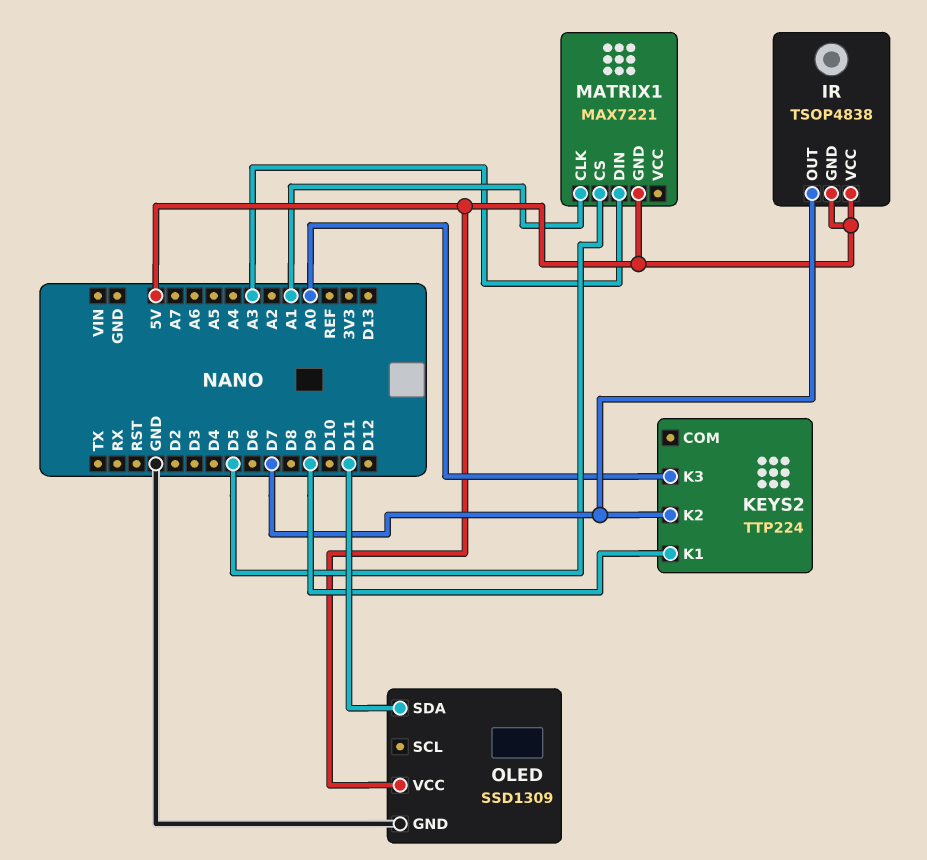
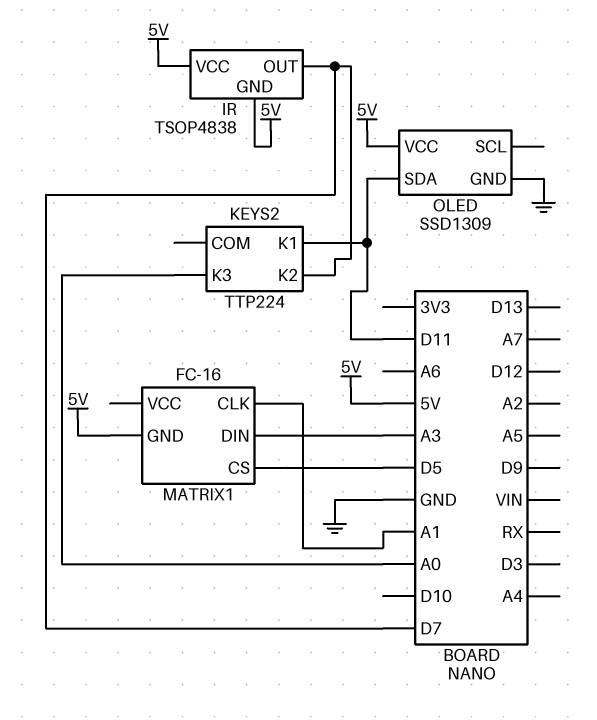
KEYS2 pin K1: D9 -> D11
MATRIX1: MAX7221 -> FC-16

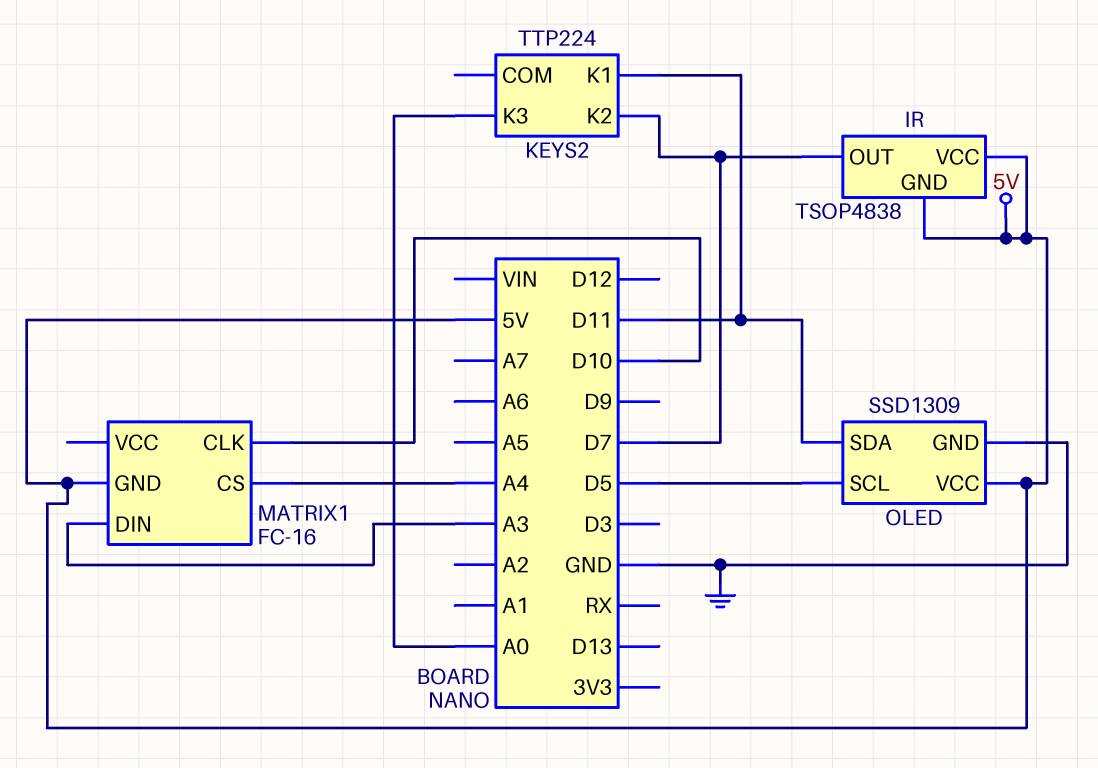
MATRIX1 pin CLK: A1 -> D10
MATRIX1 pin CS: D5 -> A4
OLED pin SCL: none -> D5

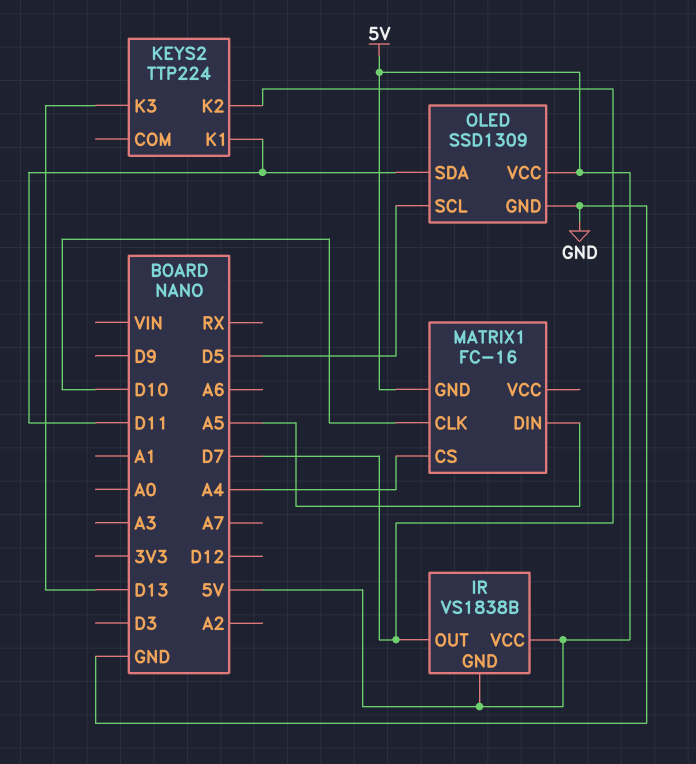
IR: TSOP4838 -> VS1838B
KEYS2 pin K3: A0 -> D13
MATRIX1 pin DIN: A3 -> A5

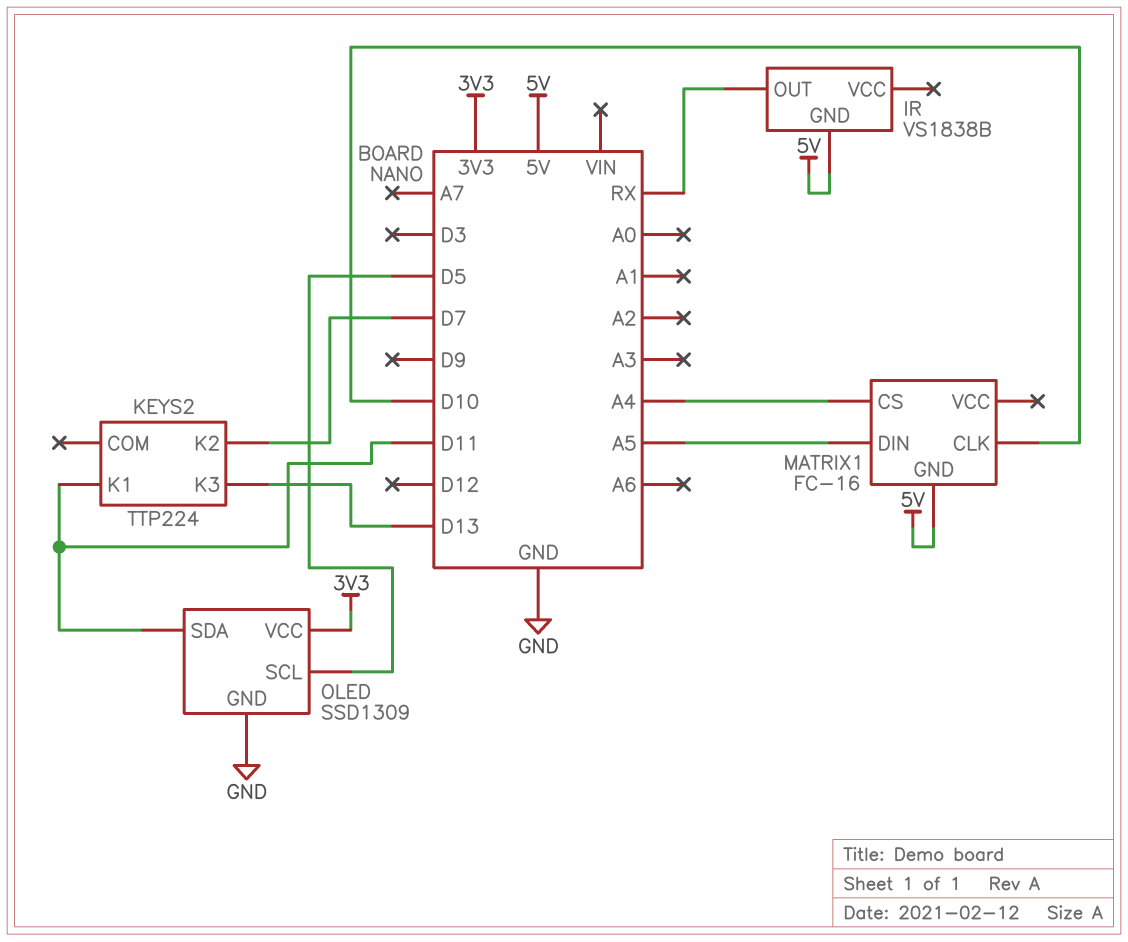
IR pin OUT: D7 -> RX
IR pin VCC: 5V -> none
OLED pin VCC: 5V -> 3V3

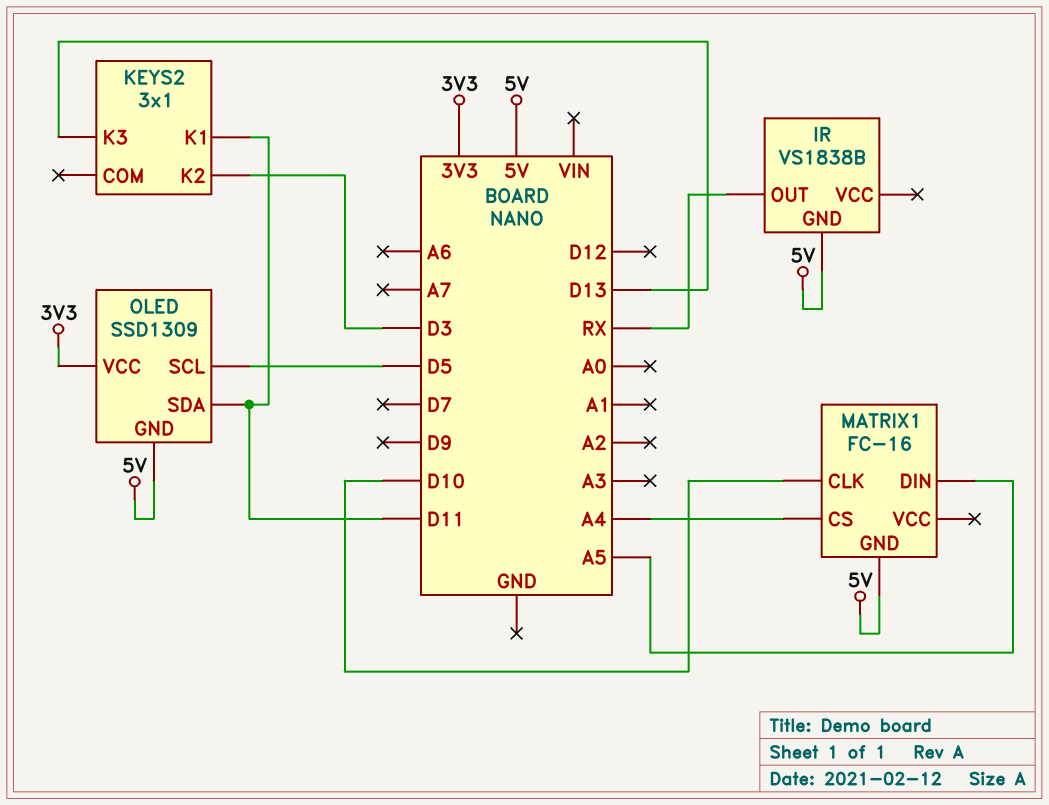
KEYS2: TTP224 -> 3x1
KEYS2 pin K2: D7 -> D3
OLED pin GND: GND -> 5V

